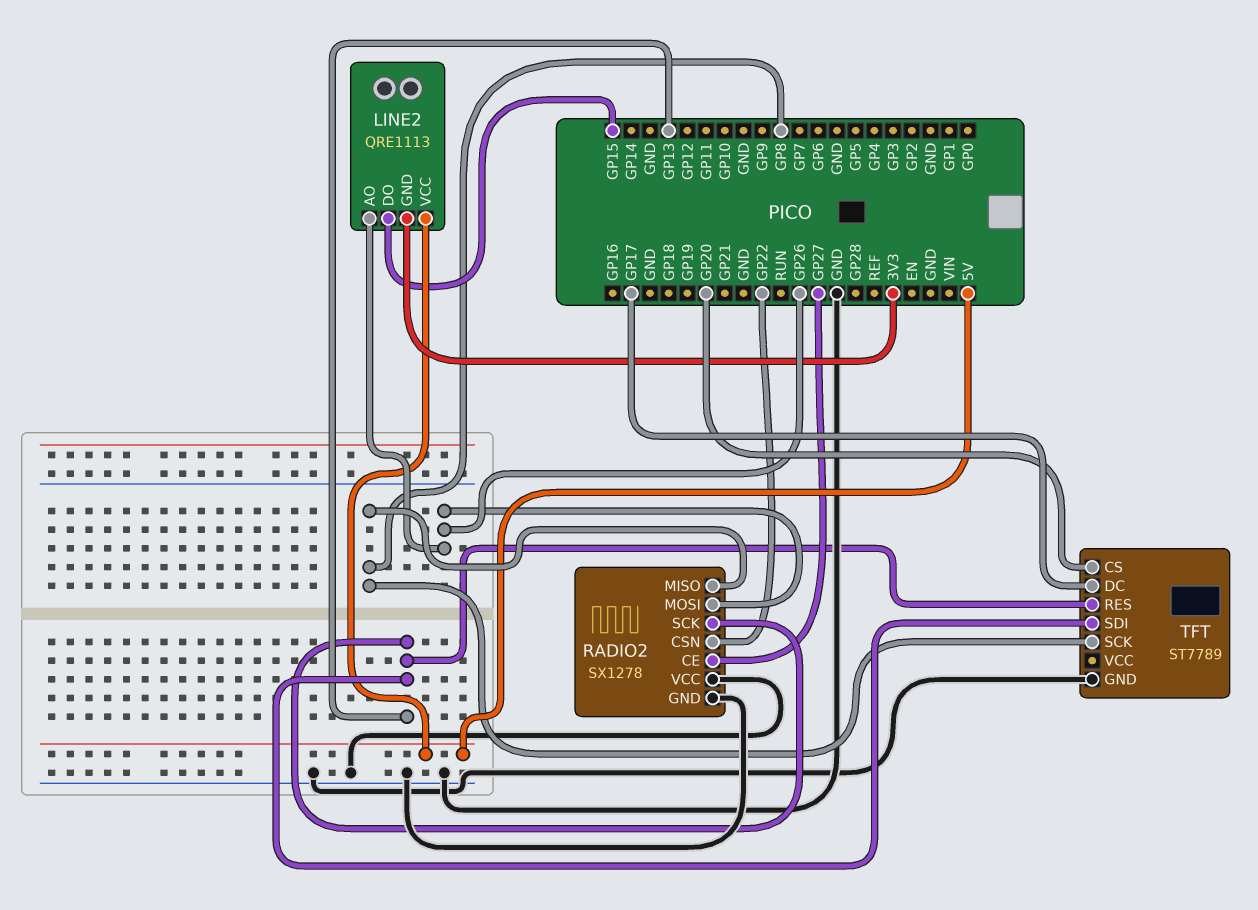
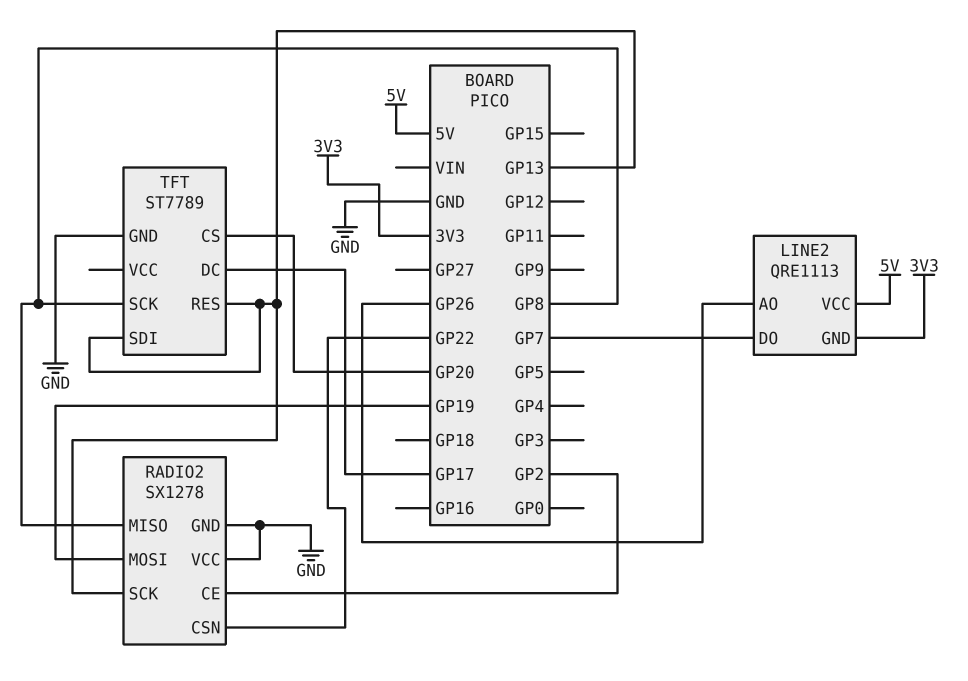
LINE2 pin DO: GP15 -> GP7
RADIO2 pin CE: GP27 -> GP2
RADIO2 pin MOSI: GP26 -> GP19

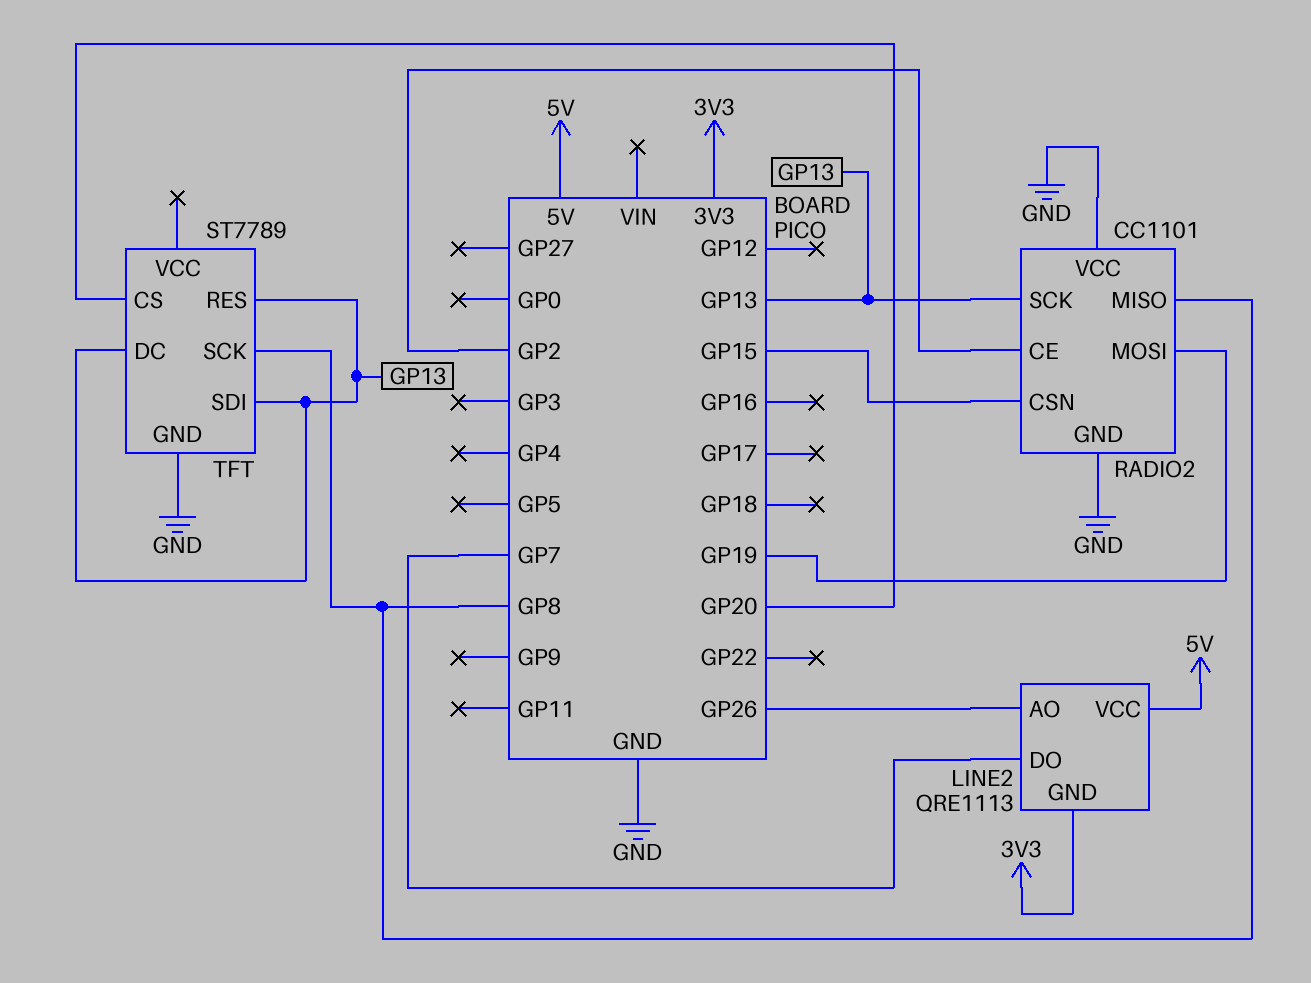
RADIO2: SX1278 -> CC1101
RADIO2 pin CSN: GP22 -> GP15
TFT pin DC: GP17 -> GP13

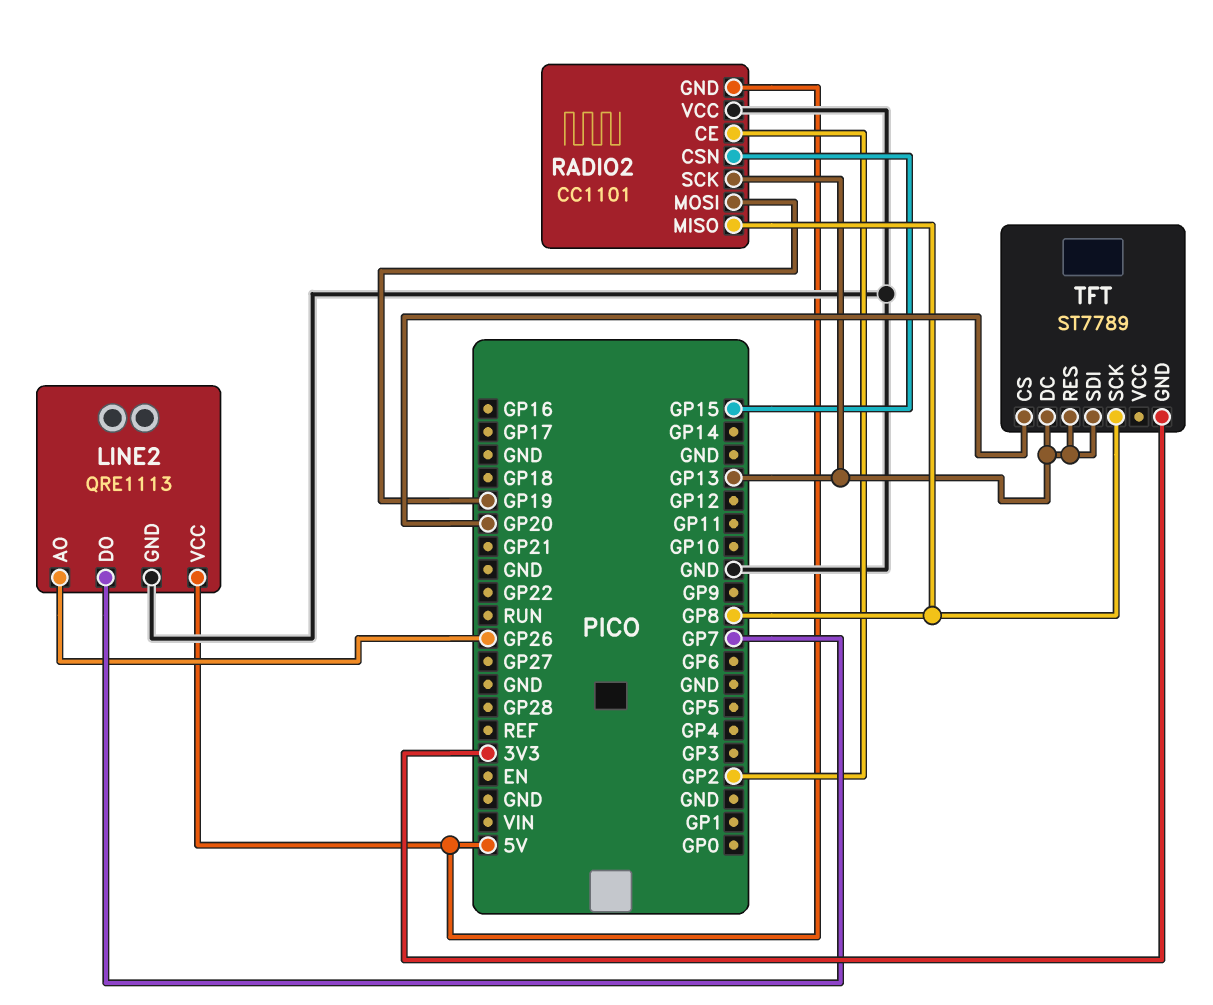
LINE2 pin GND: 3V3 -> GND
RADIO2 pin GND: GND -> 5V
TFT pin GND: GND -> 3V3

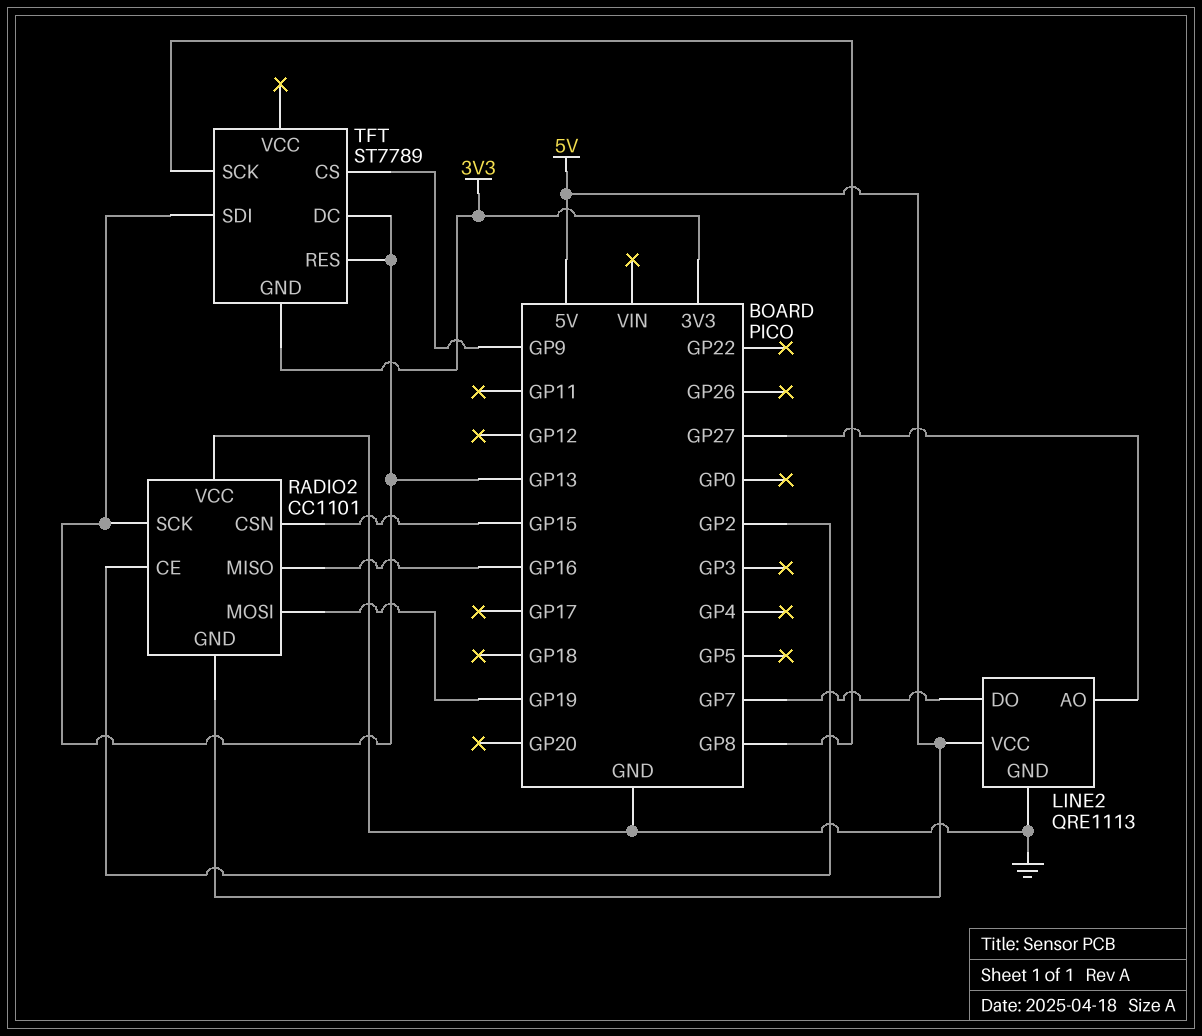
LINE2 pin AO: GP26 -> GP27
RADIO2 pin MISO: GP8 -> GP16
TFT pin CS: GP20 -> GP9

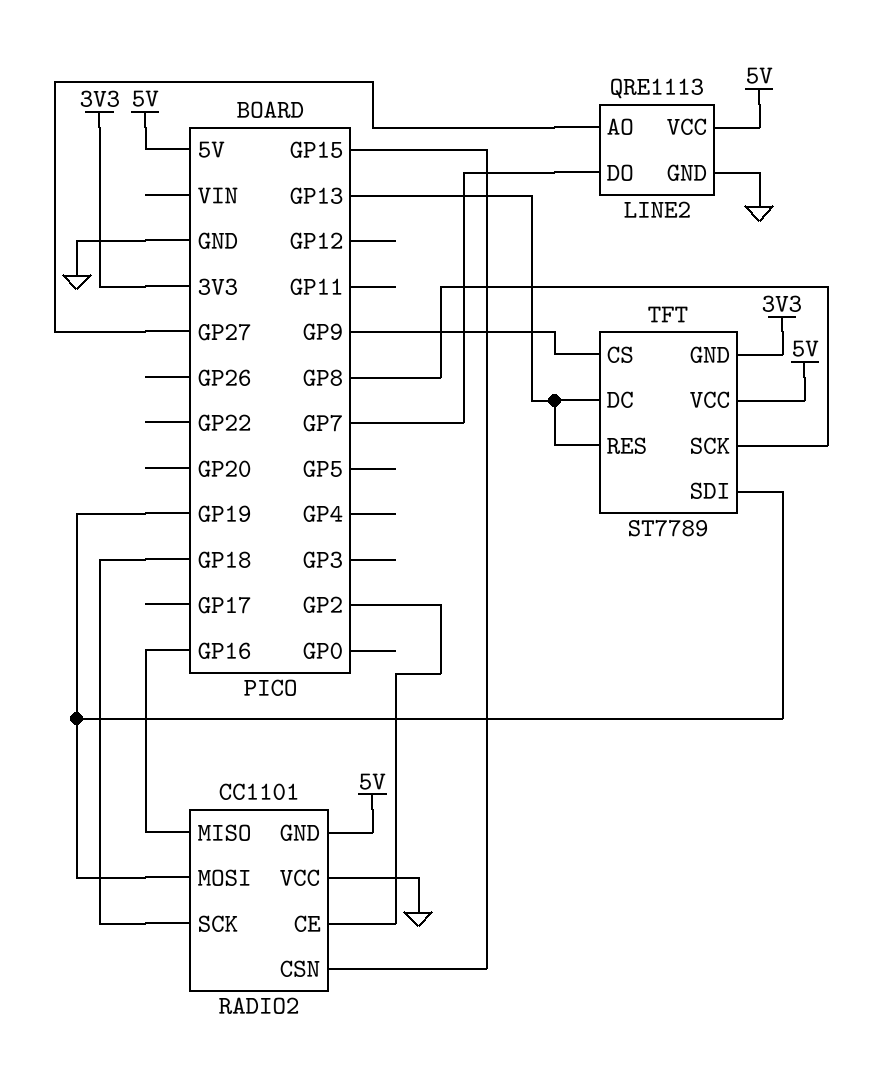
RADIO2 pin SCK: GP13 -> GP18
TFT pin SDI: GP13 -> GP19
TFT pin VCC: none -> 5V

